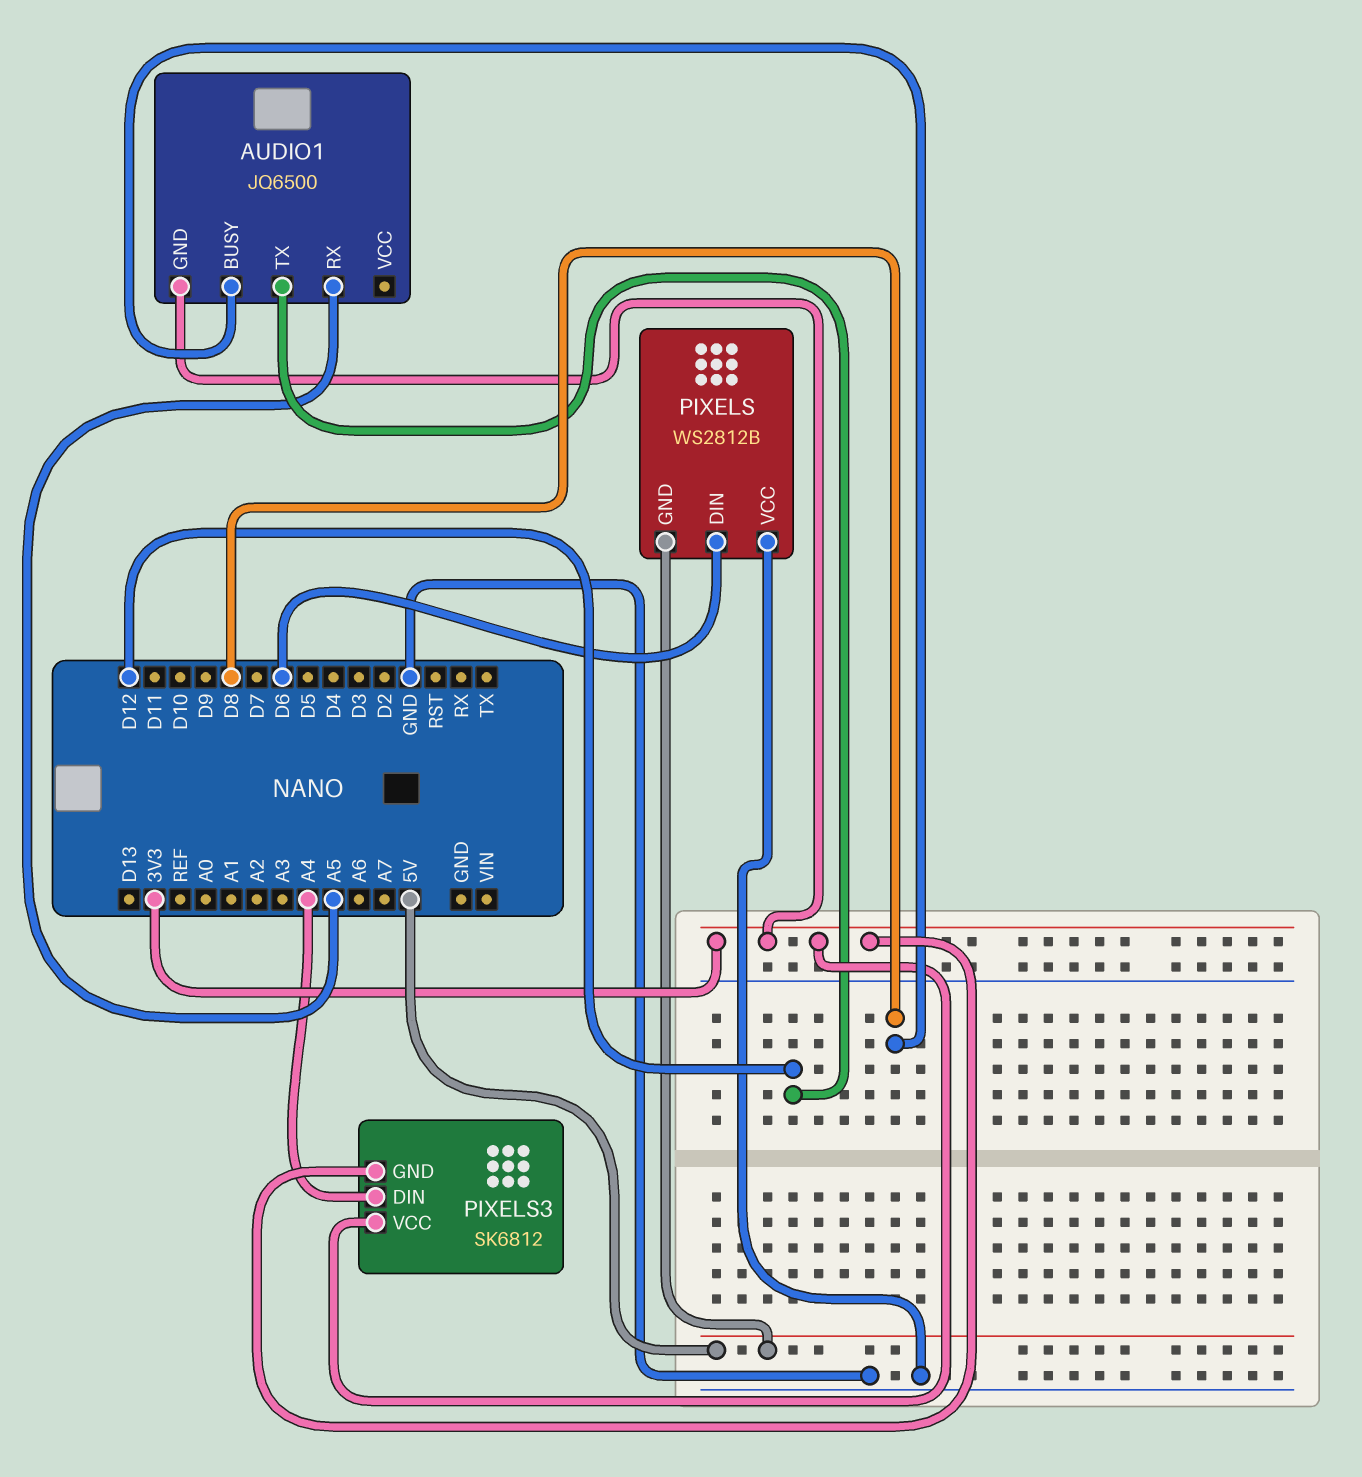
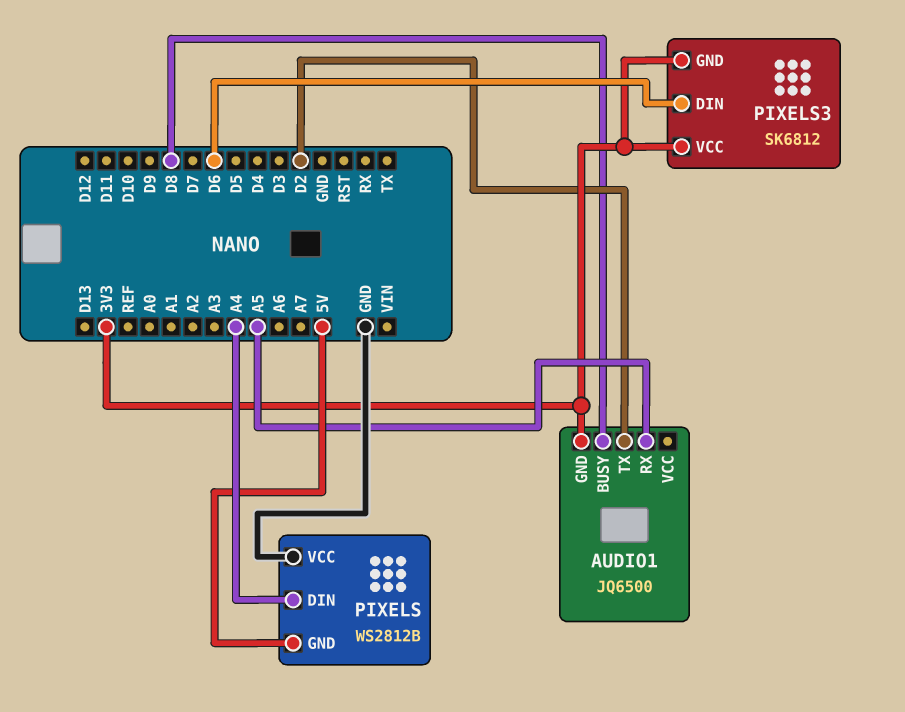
AUDIO1 pin TX: D12 -> D2
PIXELS pin DIN: D6 -> A4
PIXELS3 pin DIN: A4 -> D6

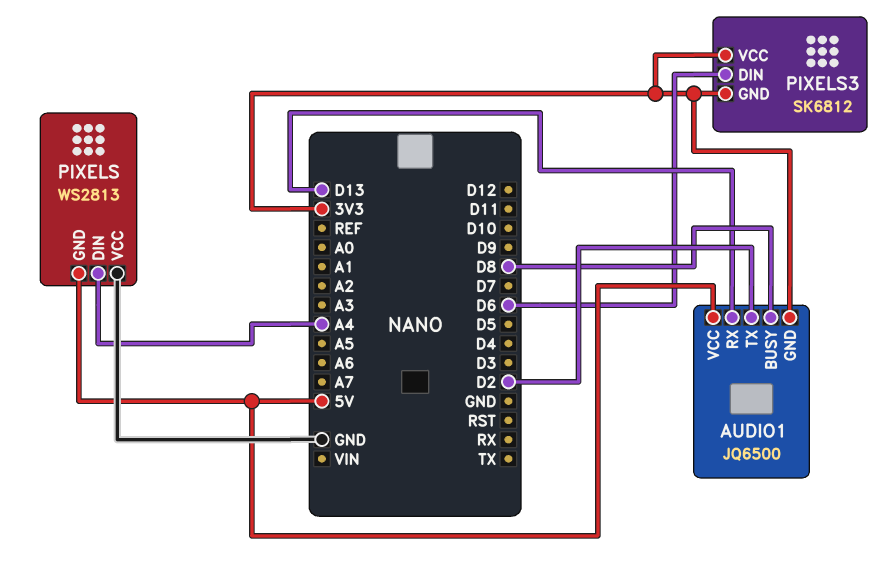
AUDIO1 pin RX: A5 -> D13
AUDIO1 pin VCC: none -> 5V
PIXELS: WS2812B -> WS2813

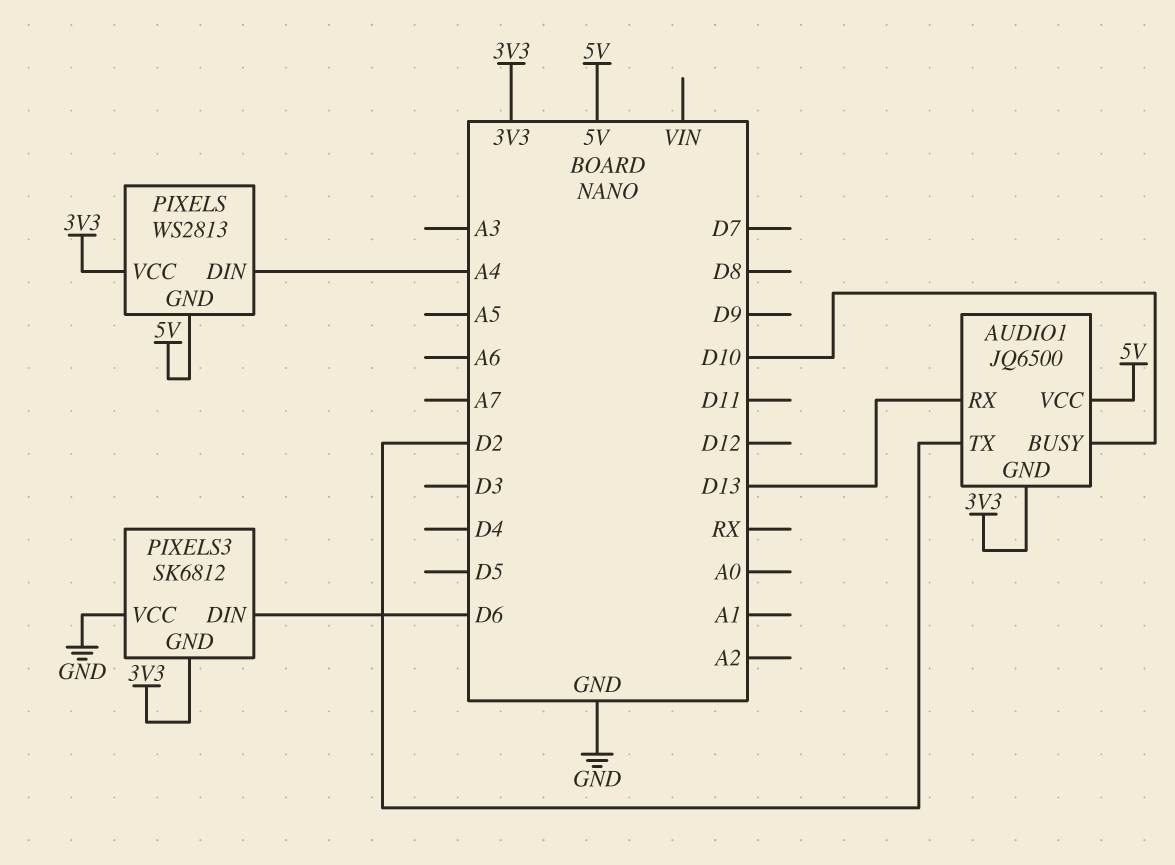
AUDIO1 pin BUSY: D8 -> D10
PIXELS pin VCC: GND -> 3V3
PIXELS3 pin VCC: 3V3 -> GND

